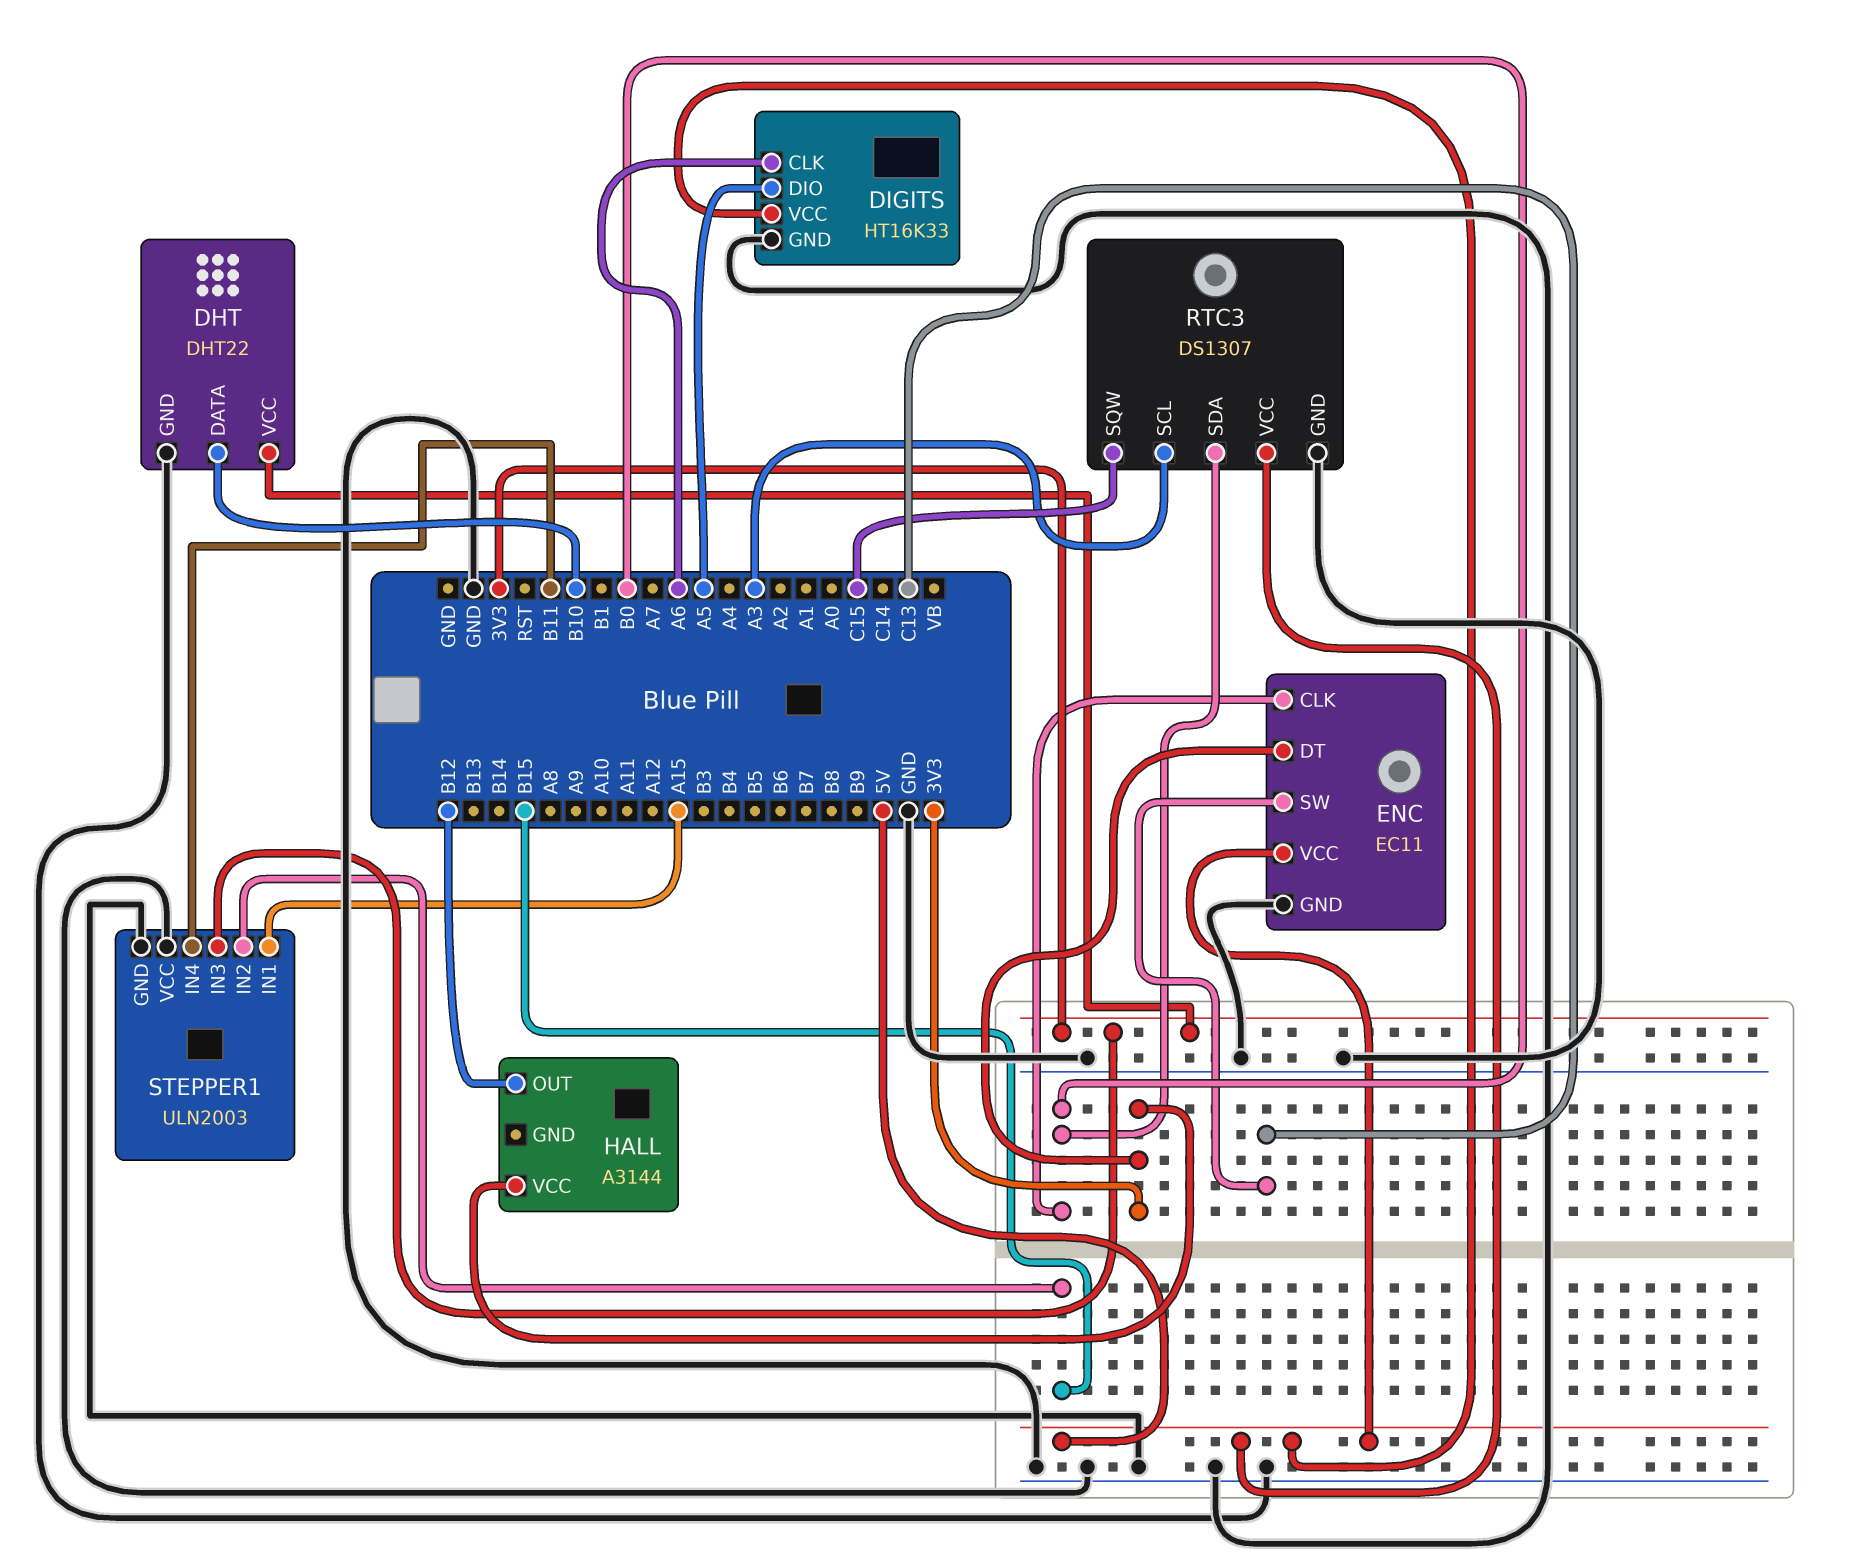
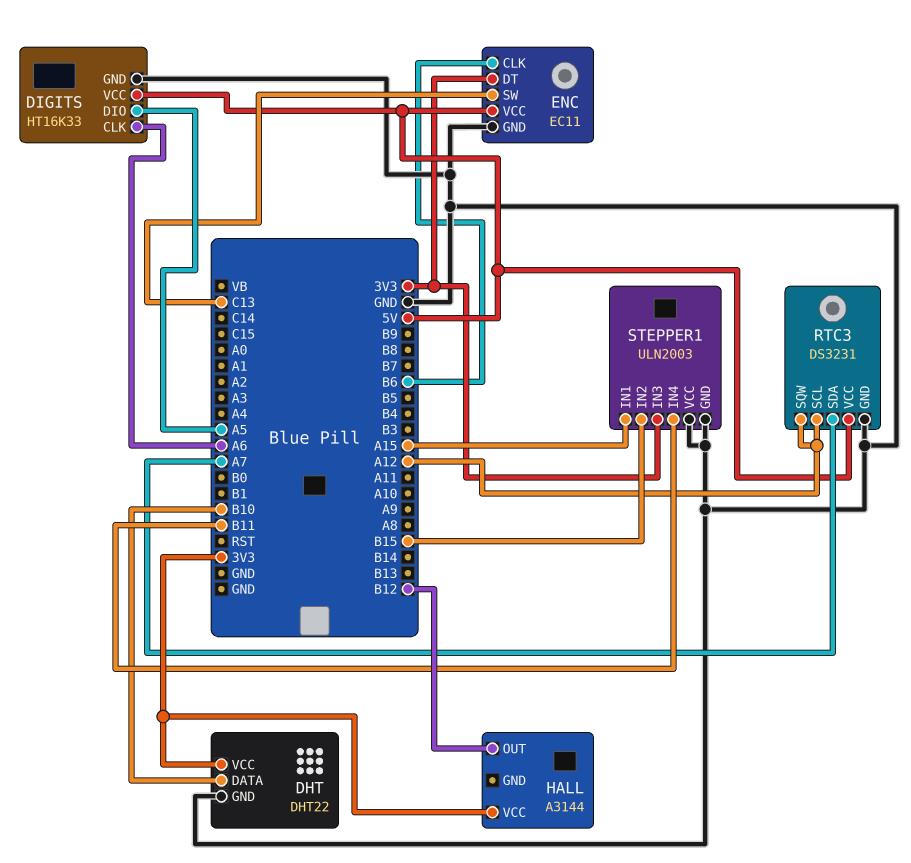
ENC pin CLK: B0 -> B6
RTC3: DS1307 -> DS3231
RTC3 pin SCL: A3 -> A12
RTC3 pin SDA: B0 -> A7
RTC3 pin SQW: C15 -> A12

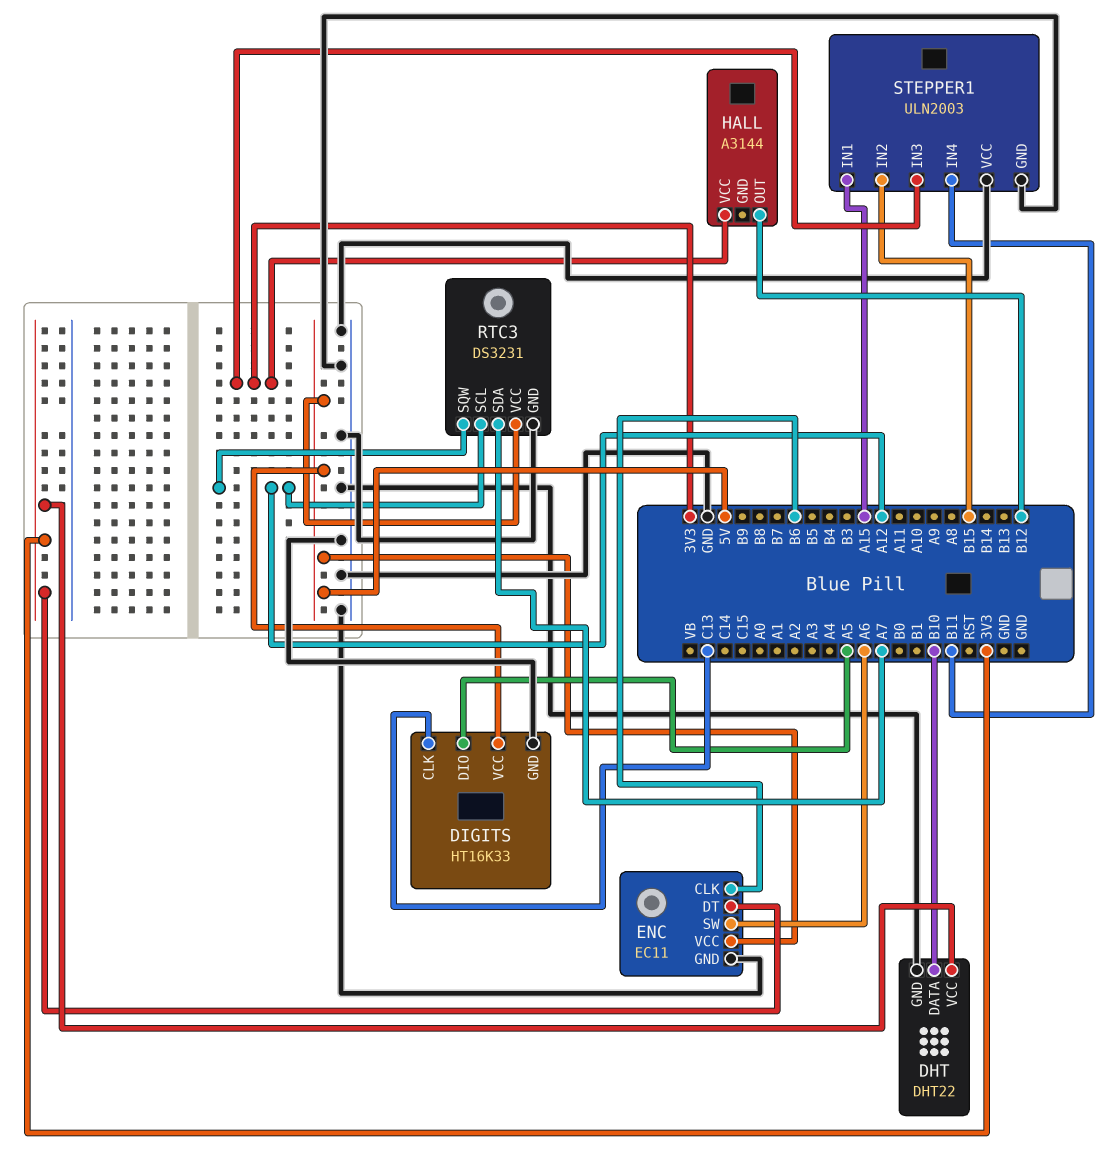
DIGITS pin CLK: A6 -> C13
ENC pin SW: C13 -> A6

